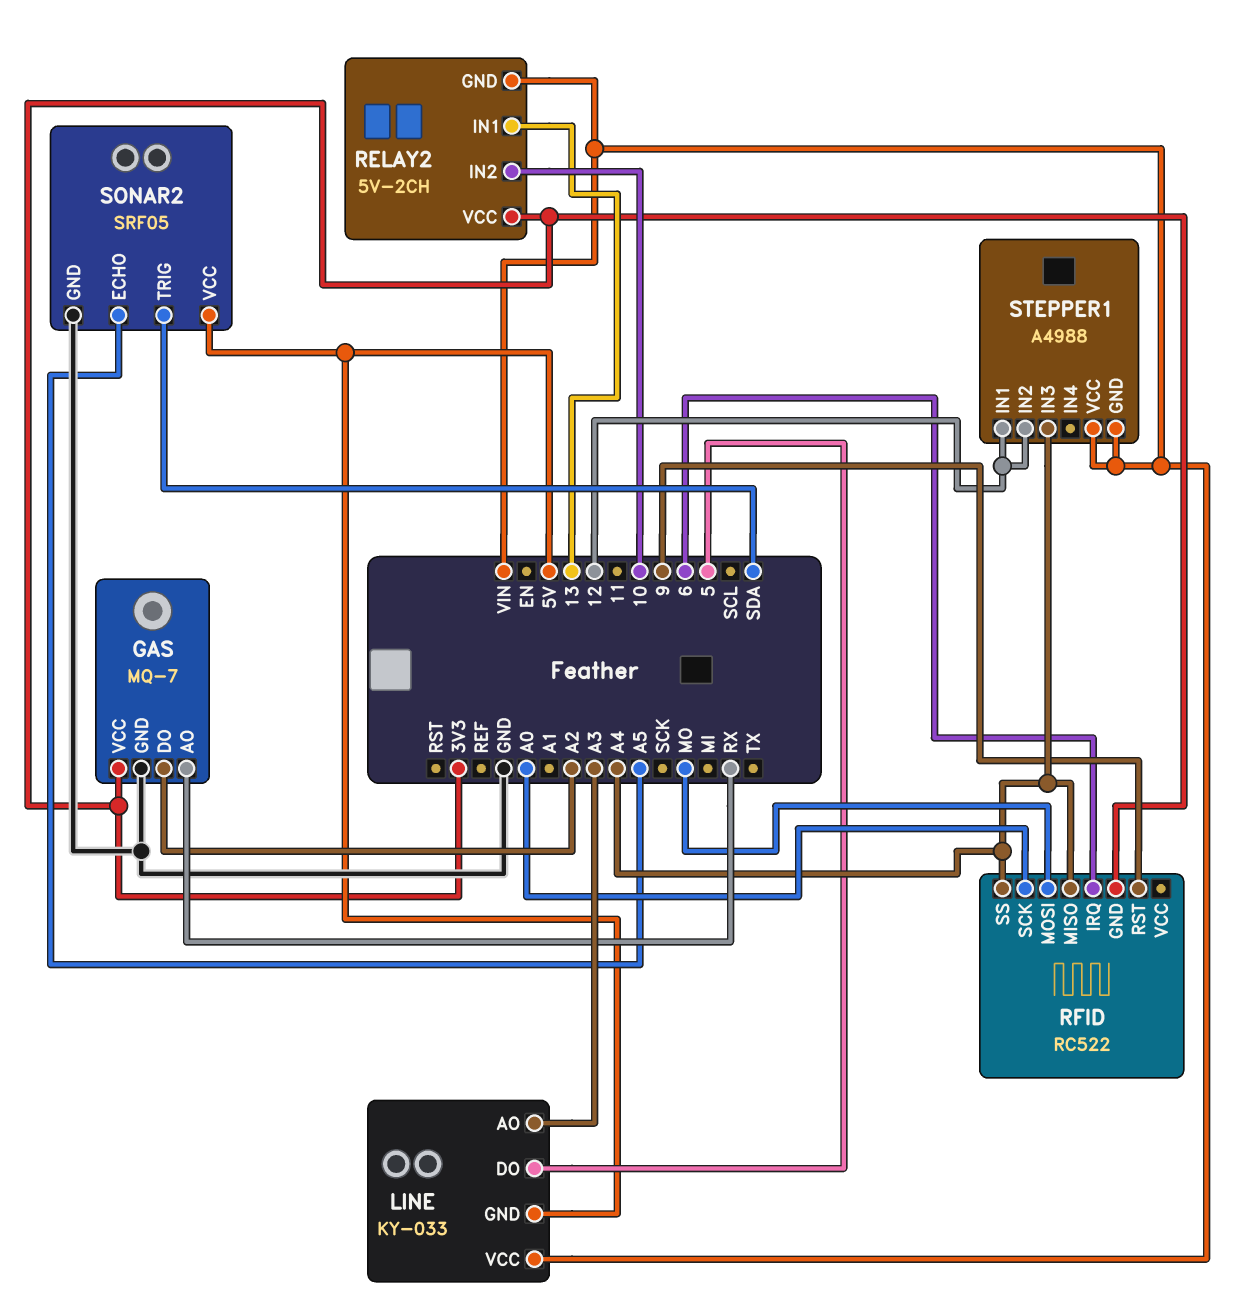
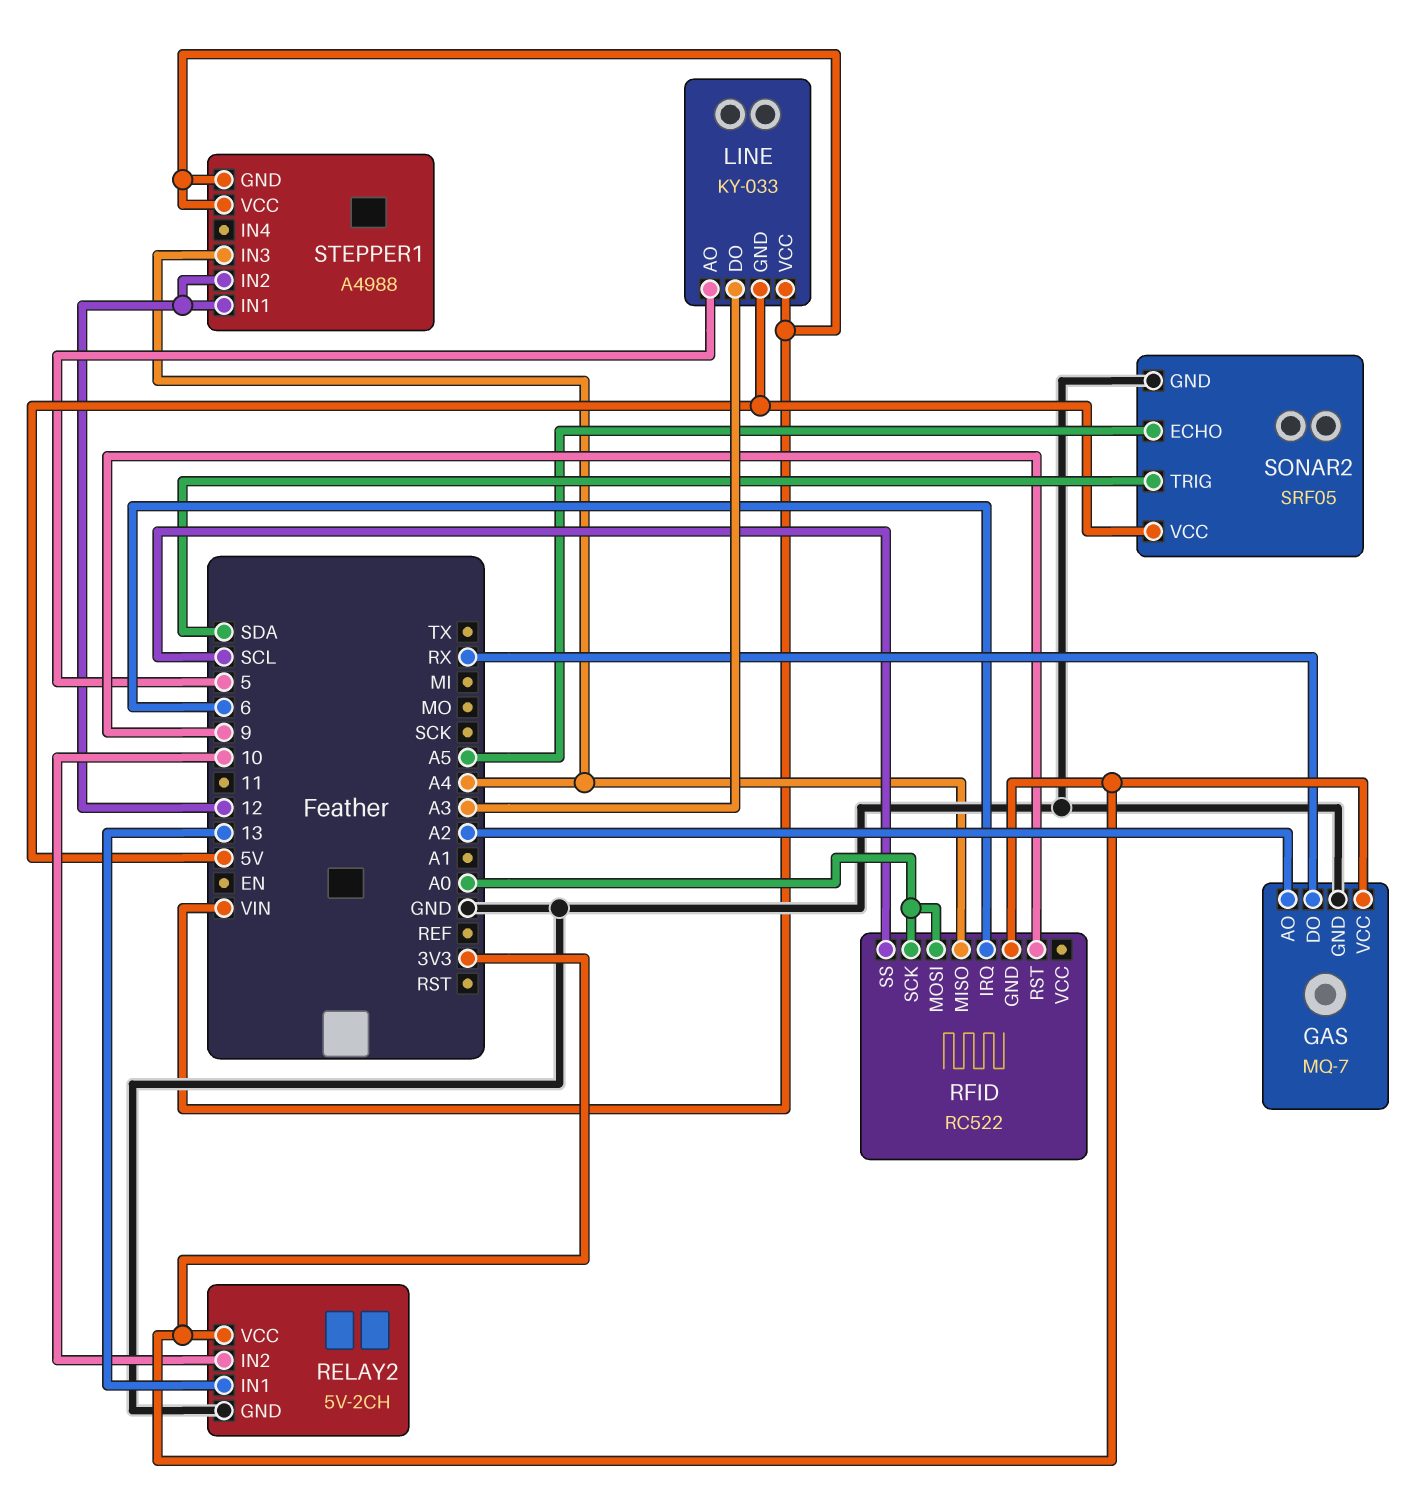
GAS pin AO: RX -> A2
GAS pin DO: A2 -> RX
LINE pin AO: A3 -> 5
LINE pin DO: 5 -> A3
RELAY2 pin GND: VIN -> GND
RFID pin MOSI: MO -> A0
RFID pin SS: A4 -> SCL

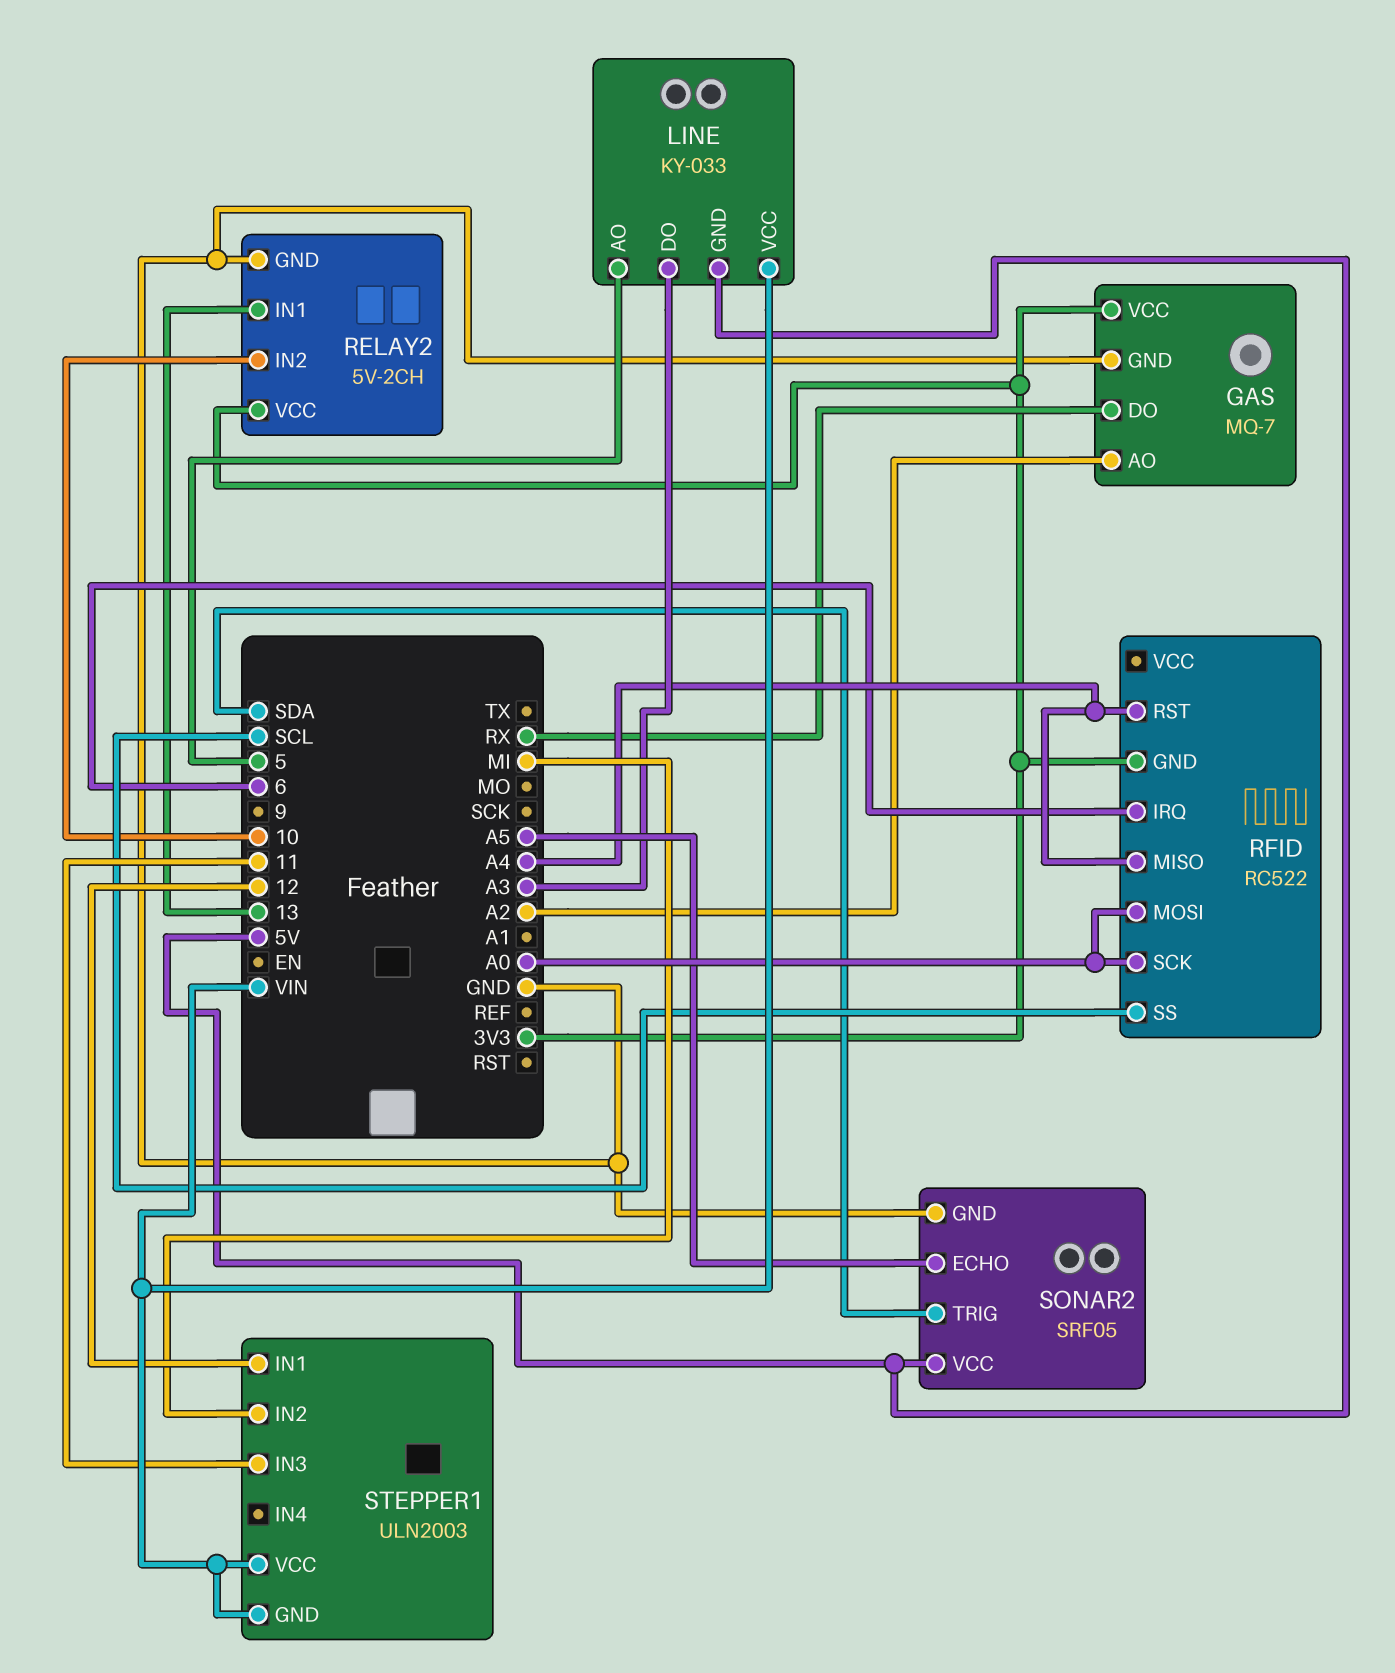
RFID pin RST: 9 -> A4
STEPPER1: A4988 -> ULN2003
STEPPER1 pin IN2: 12 -> MI
STEPPER1 pin IN3: A4 -> 11

